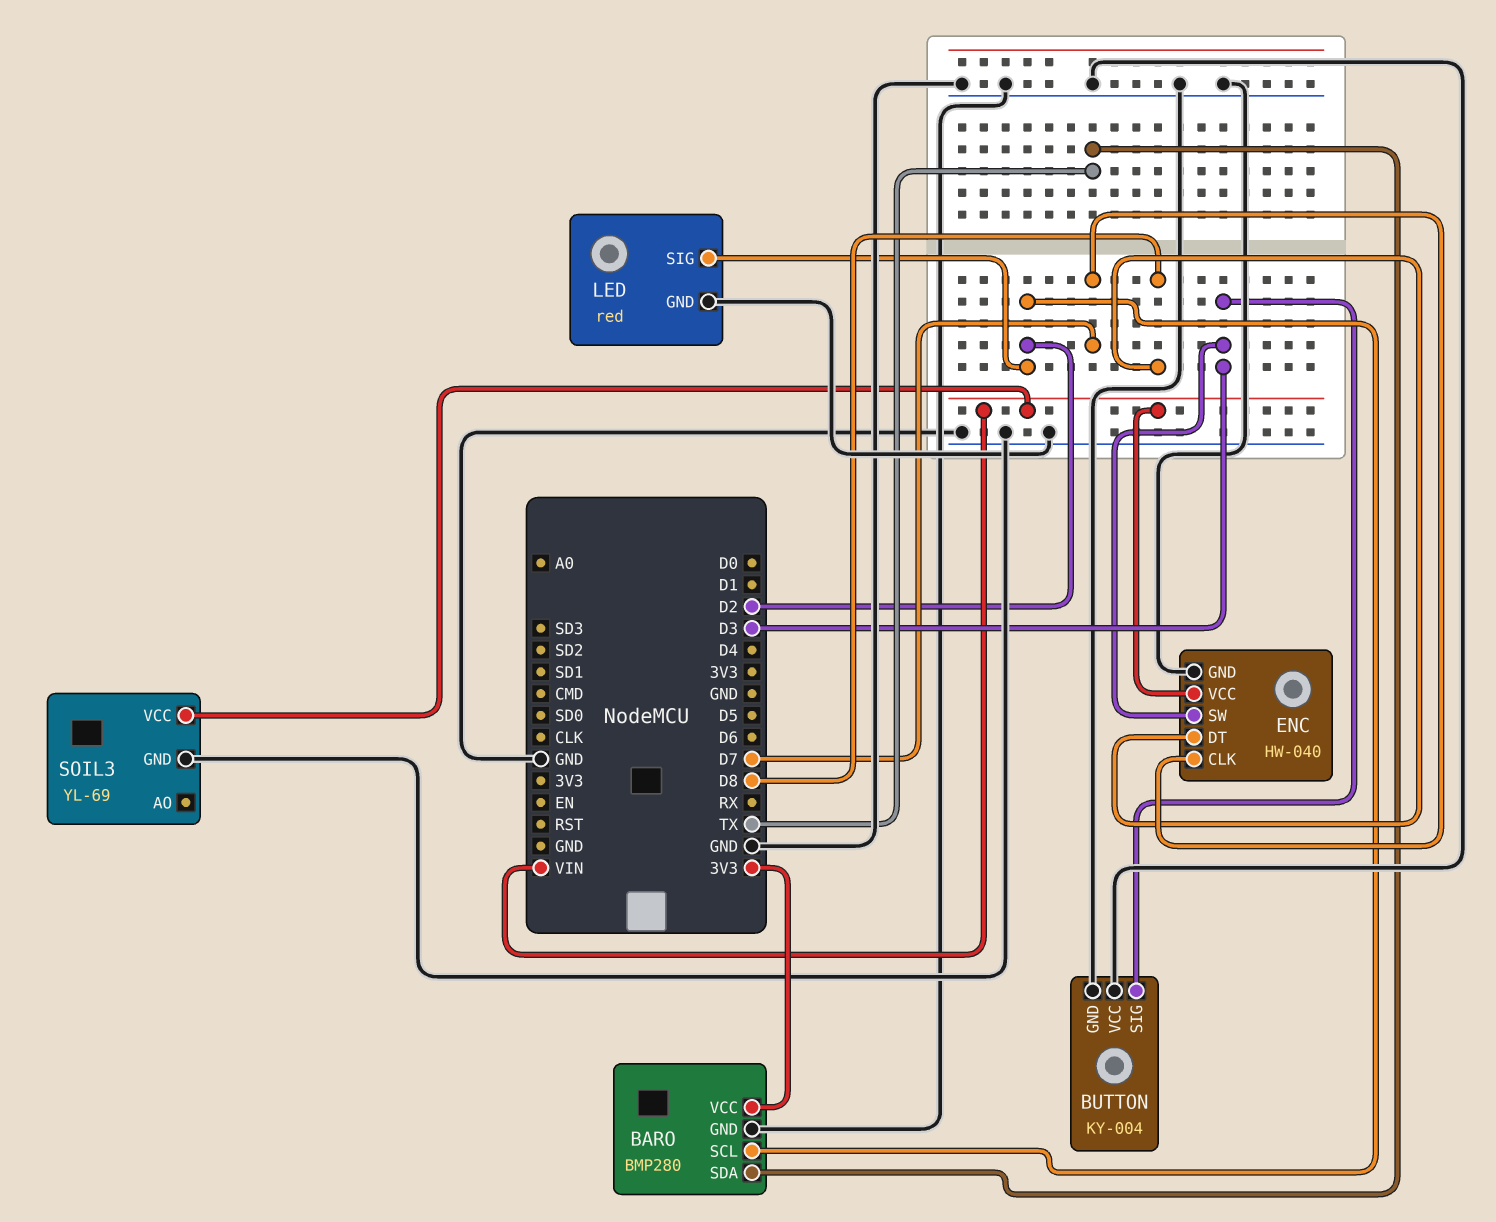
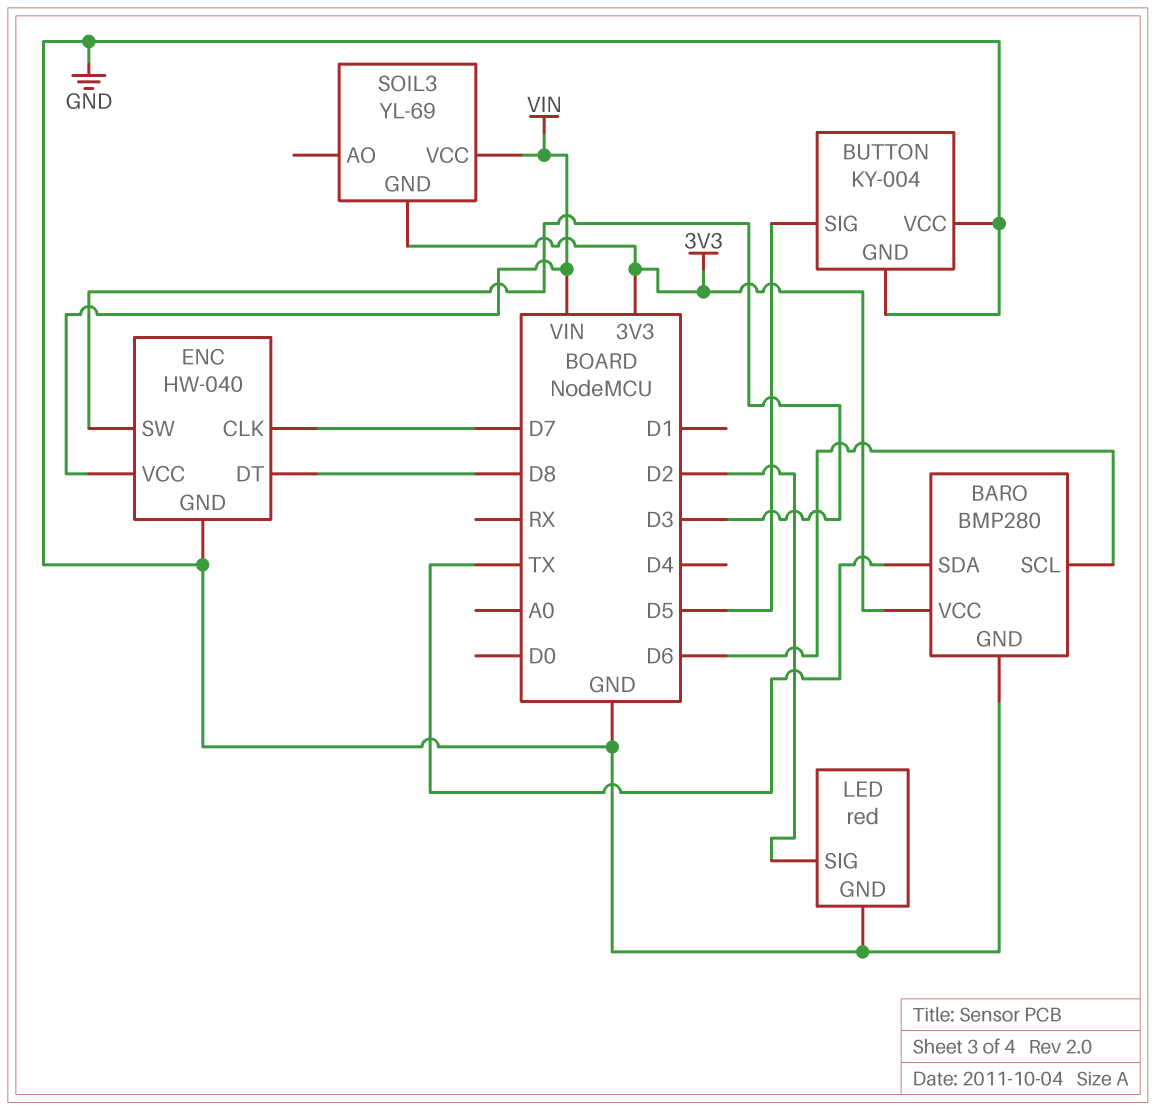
BARO pin SCL: D2 -> D6
BUTTON pin SIG: D3 -> D5
SOIL3 pin GND: GND -> 3V3

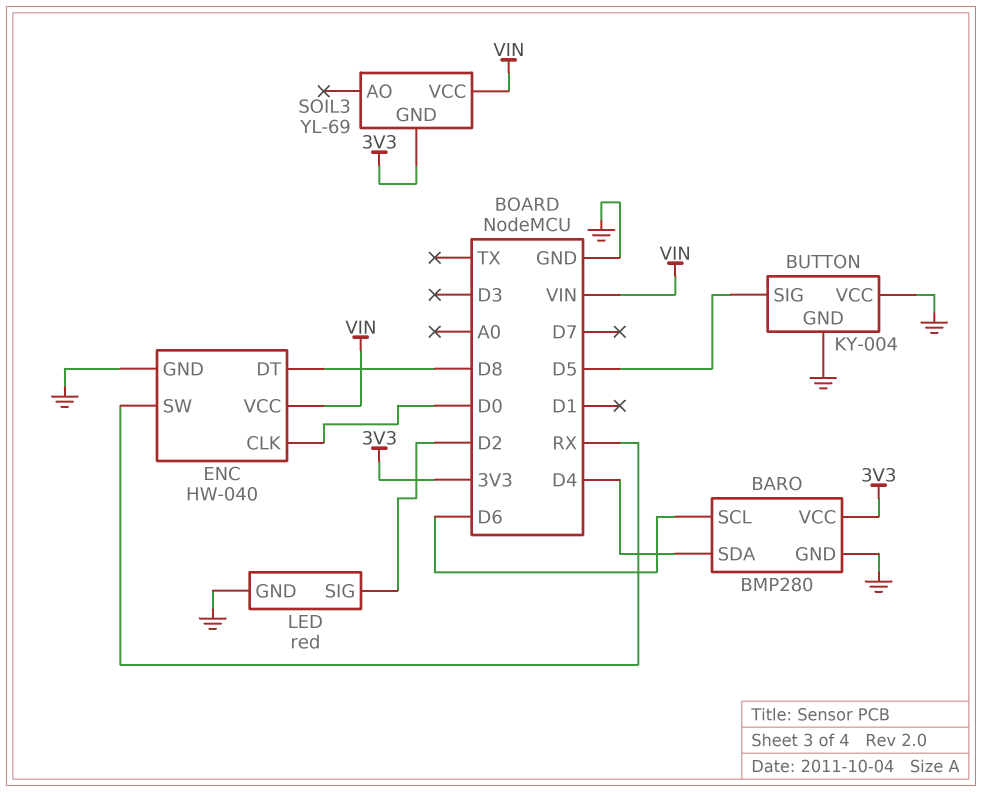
BARO pin SDA: TX -> D4
ENC pin CLK: D7 -> D0
ENC pin SW: D3 -> RX

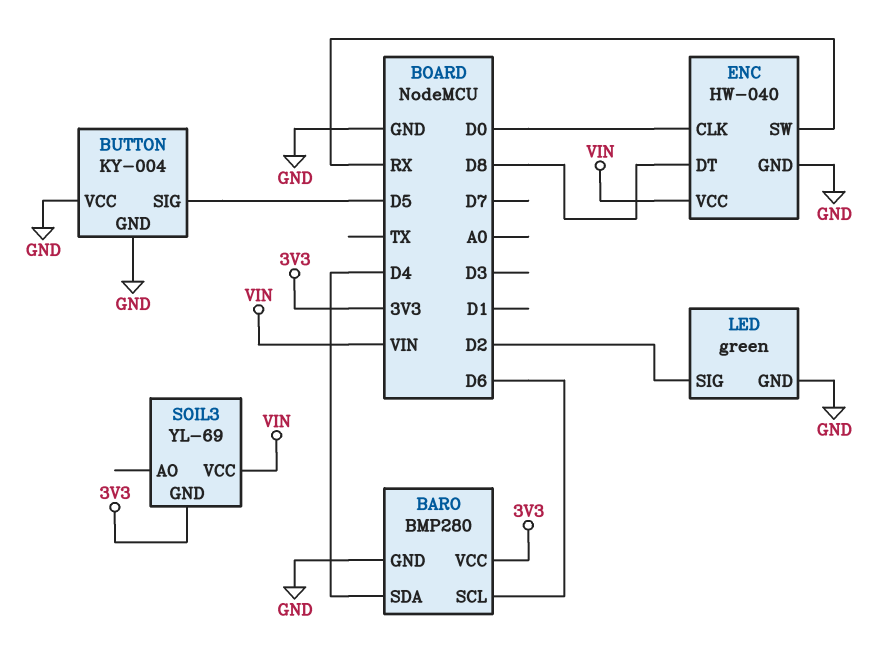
LED: red -> green

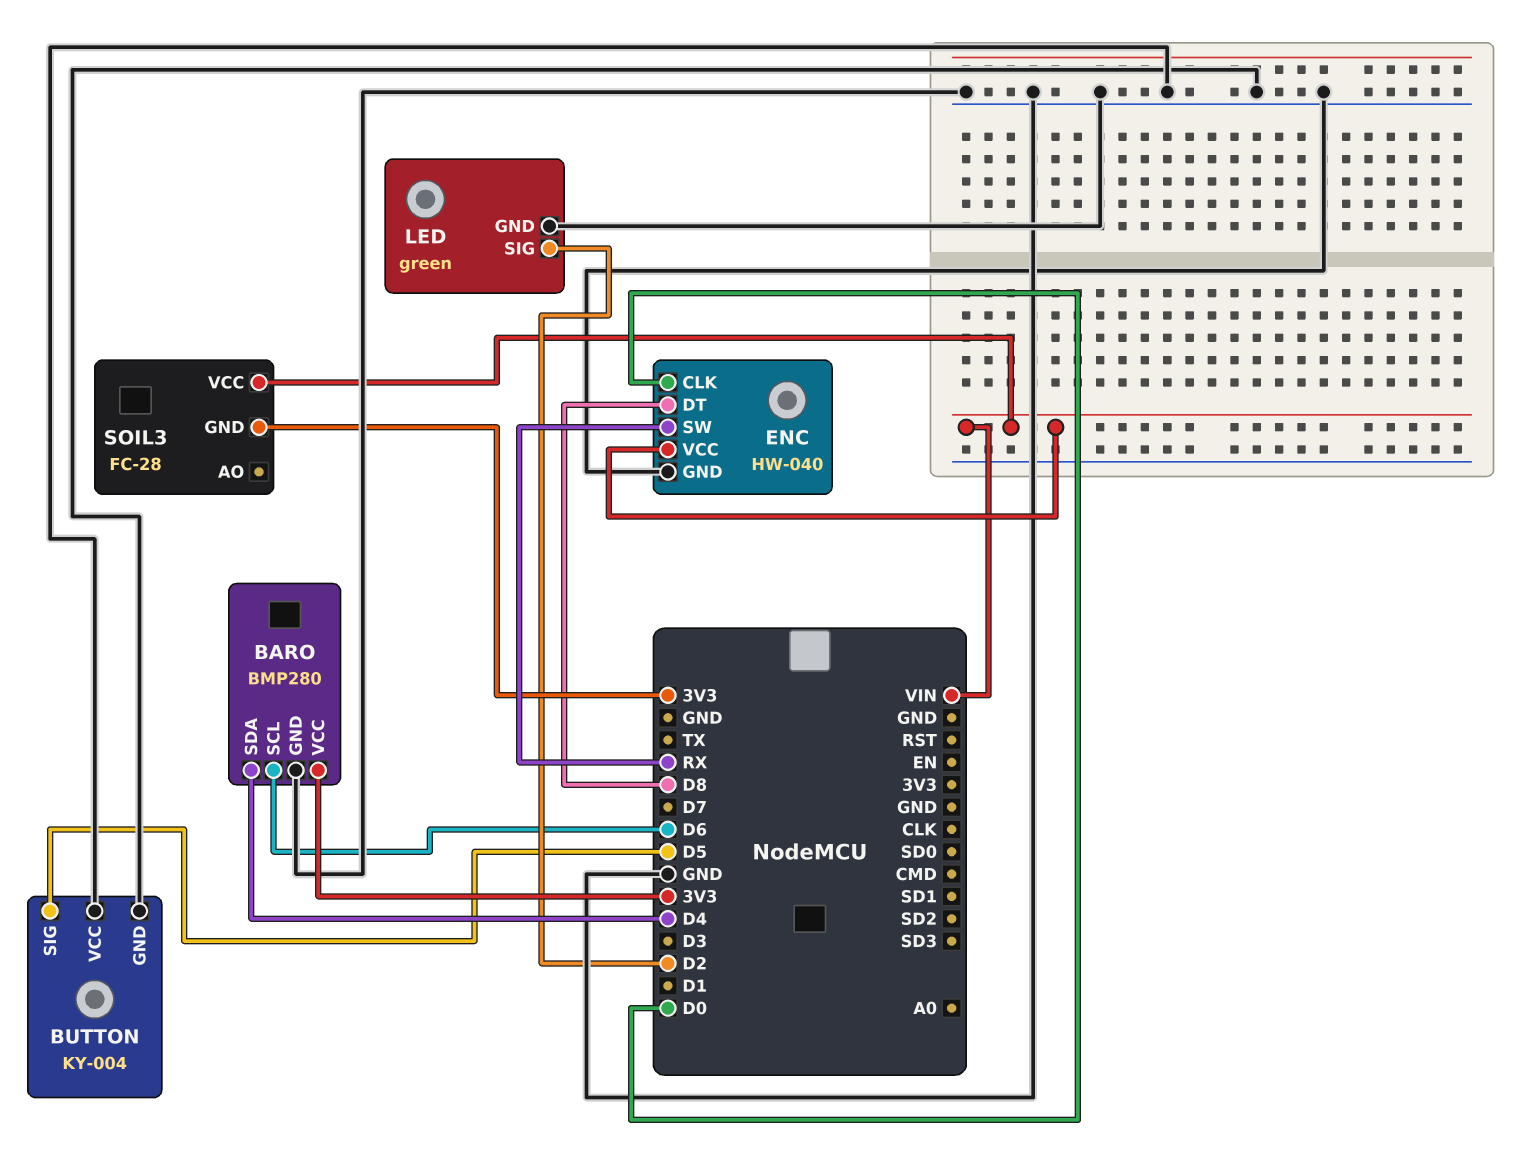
SOIL3: YL-69 -> FC-28

